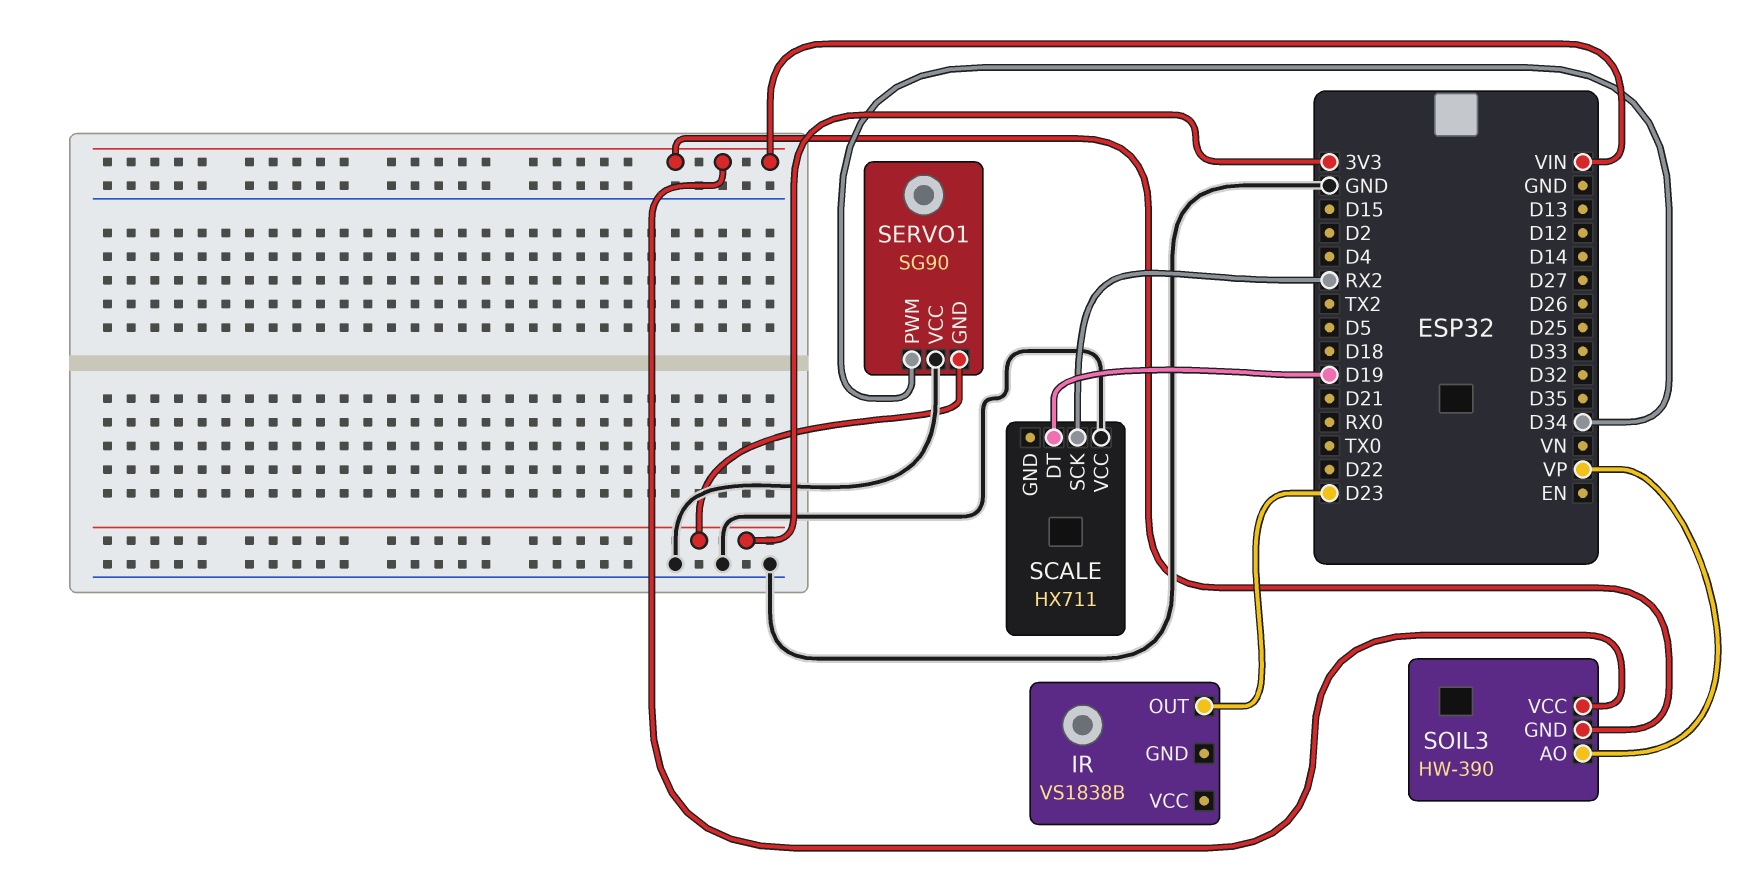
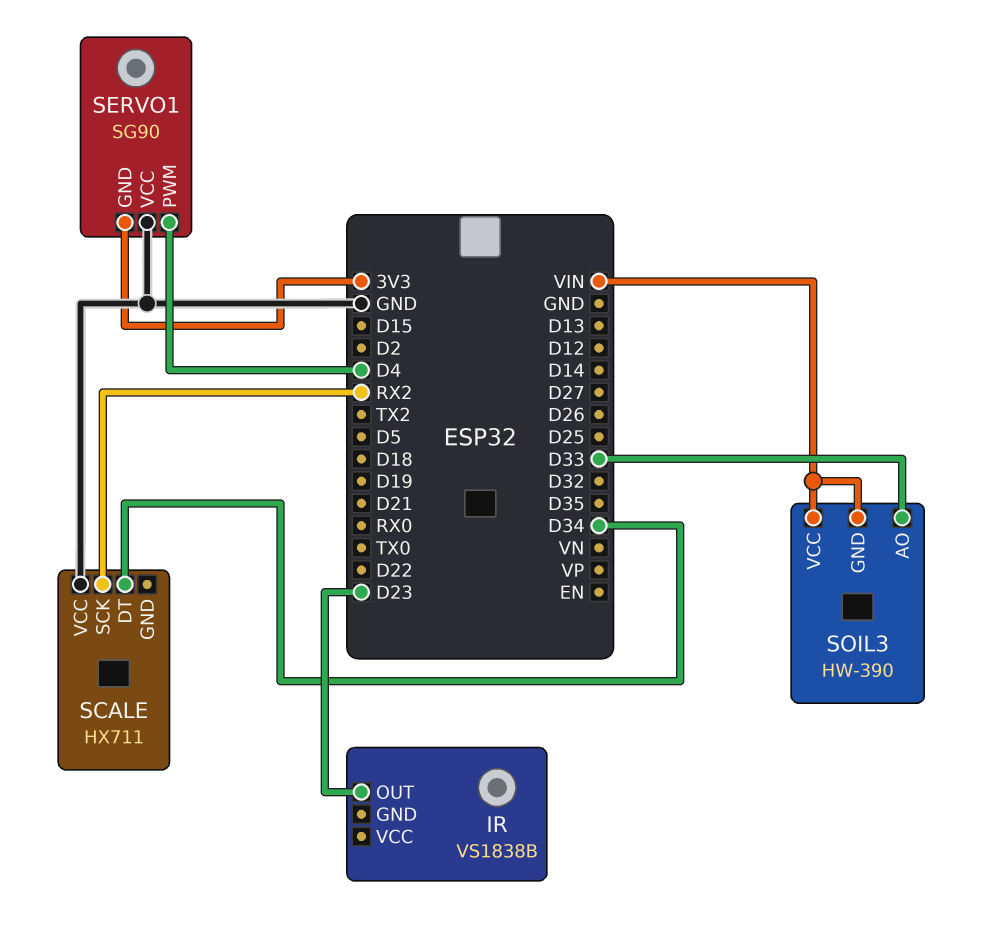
SCALE pin DT: D19 -> D34
SERVO1 pin PWM: D34 -> D4
SOIL3 pin AO: VP -> D33

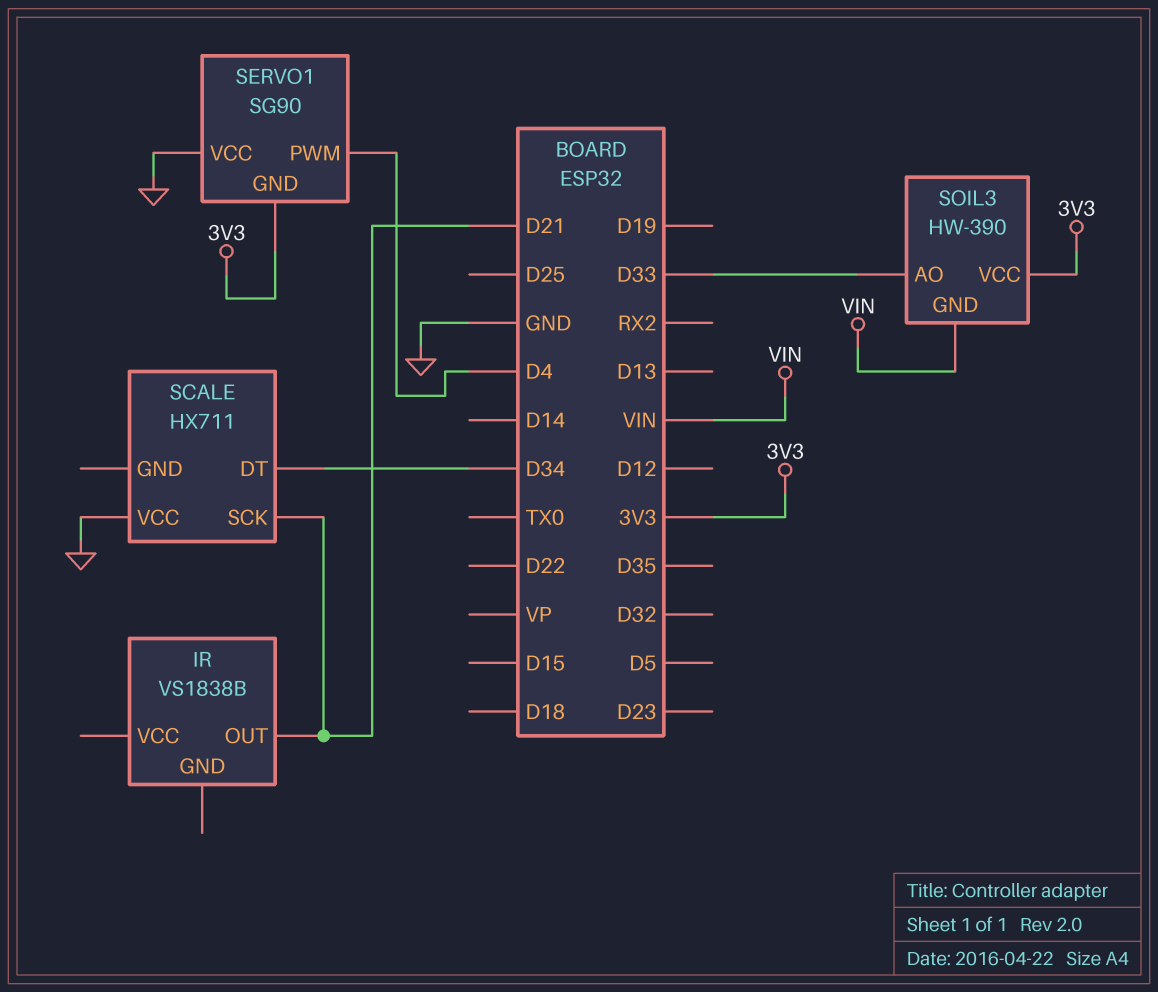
IR pin OUT: D23 -> D21
SCALE pin SCK: RX2 -> D21
SOIL3 pin VCC: VIN -> 3V3

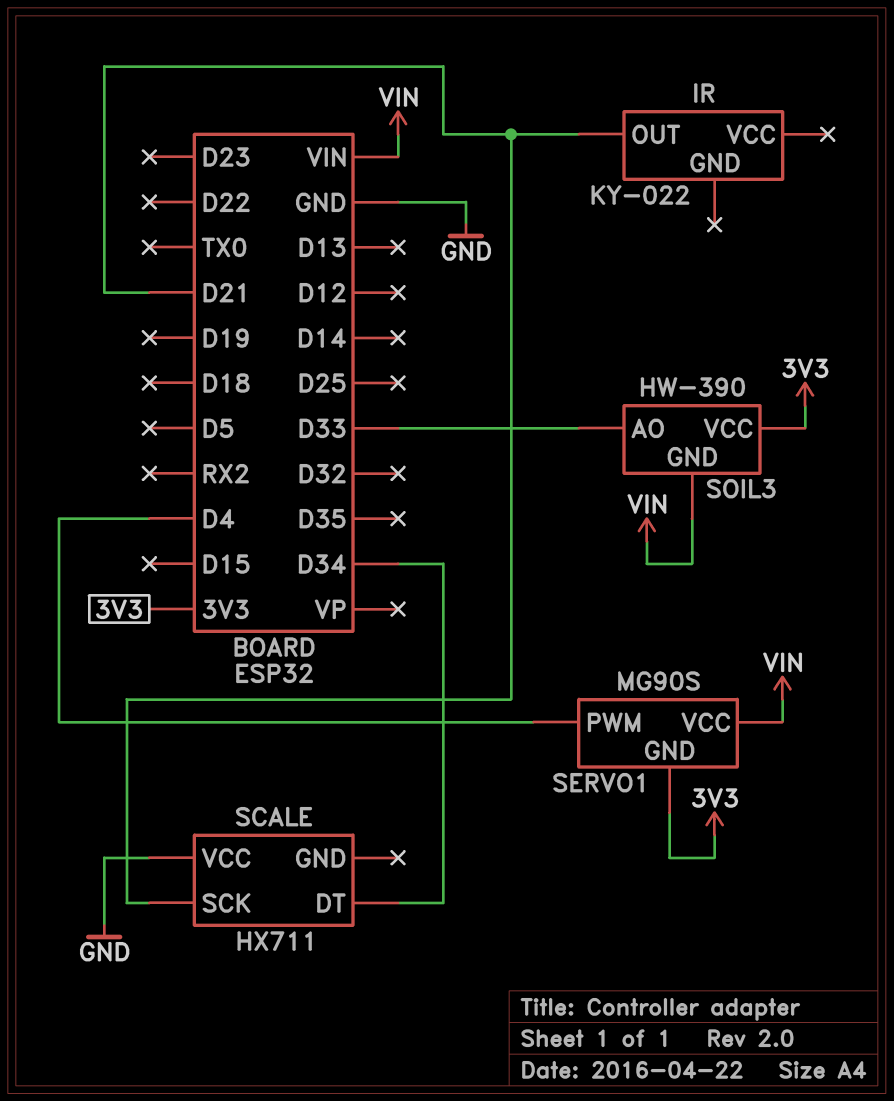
IR: VS1838B -> KY-022
SERVO1: SG90 -> MG90S
SERVO1 pin VCC: GND -> VIN

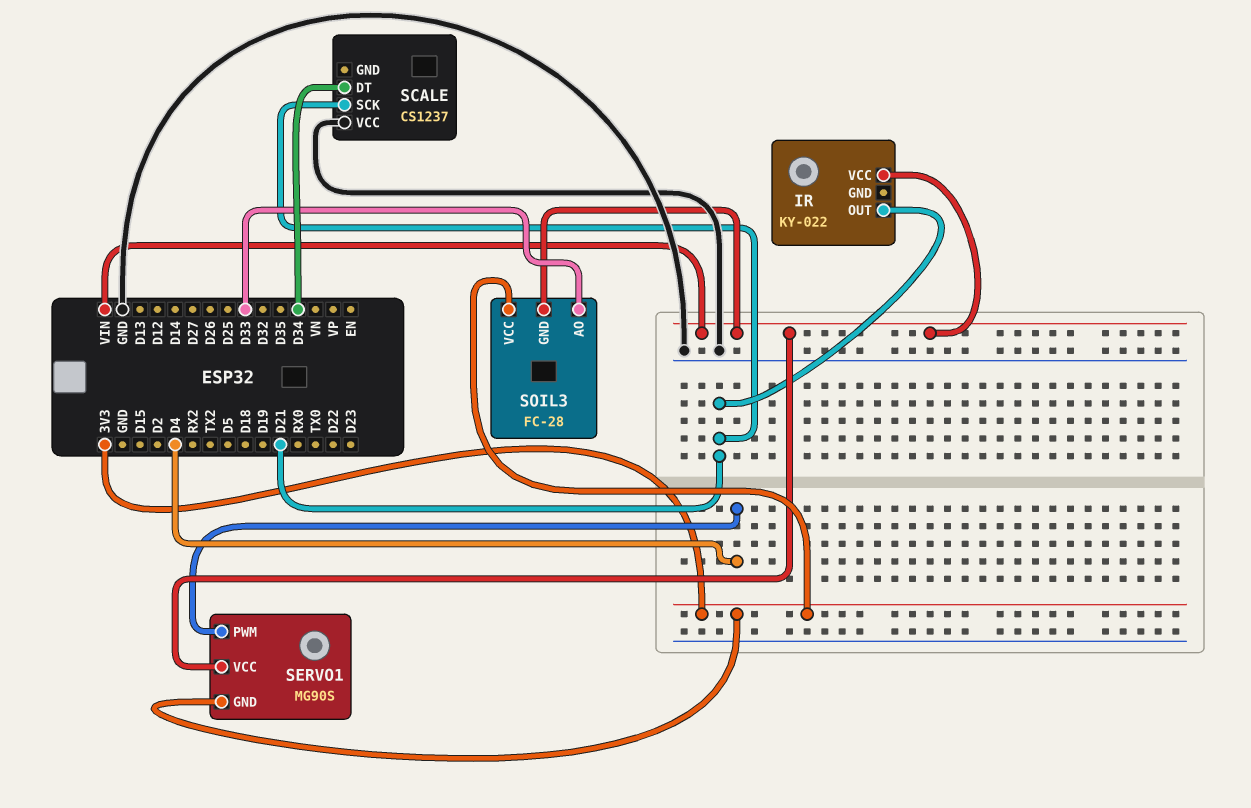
IR pin VCC: none -> VIN
SCALE: HX711 -> CS1237
SOIL3: HW-390 -> FC-28

